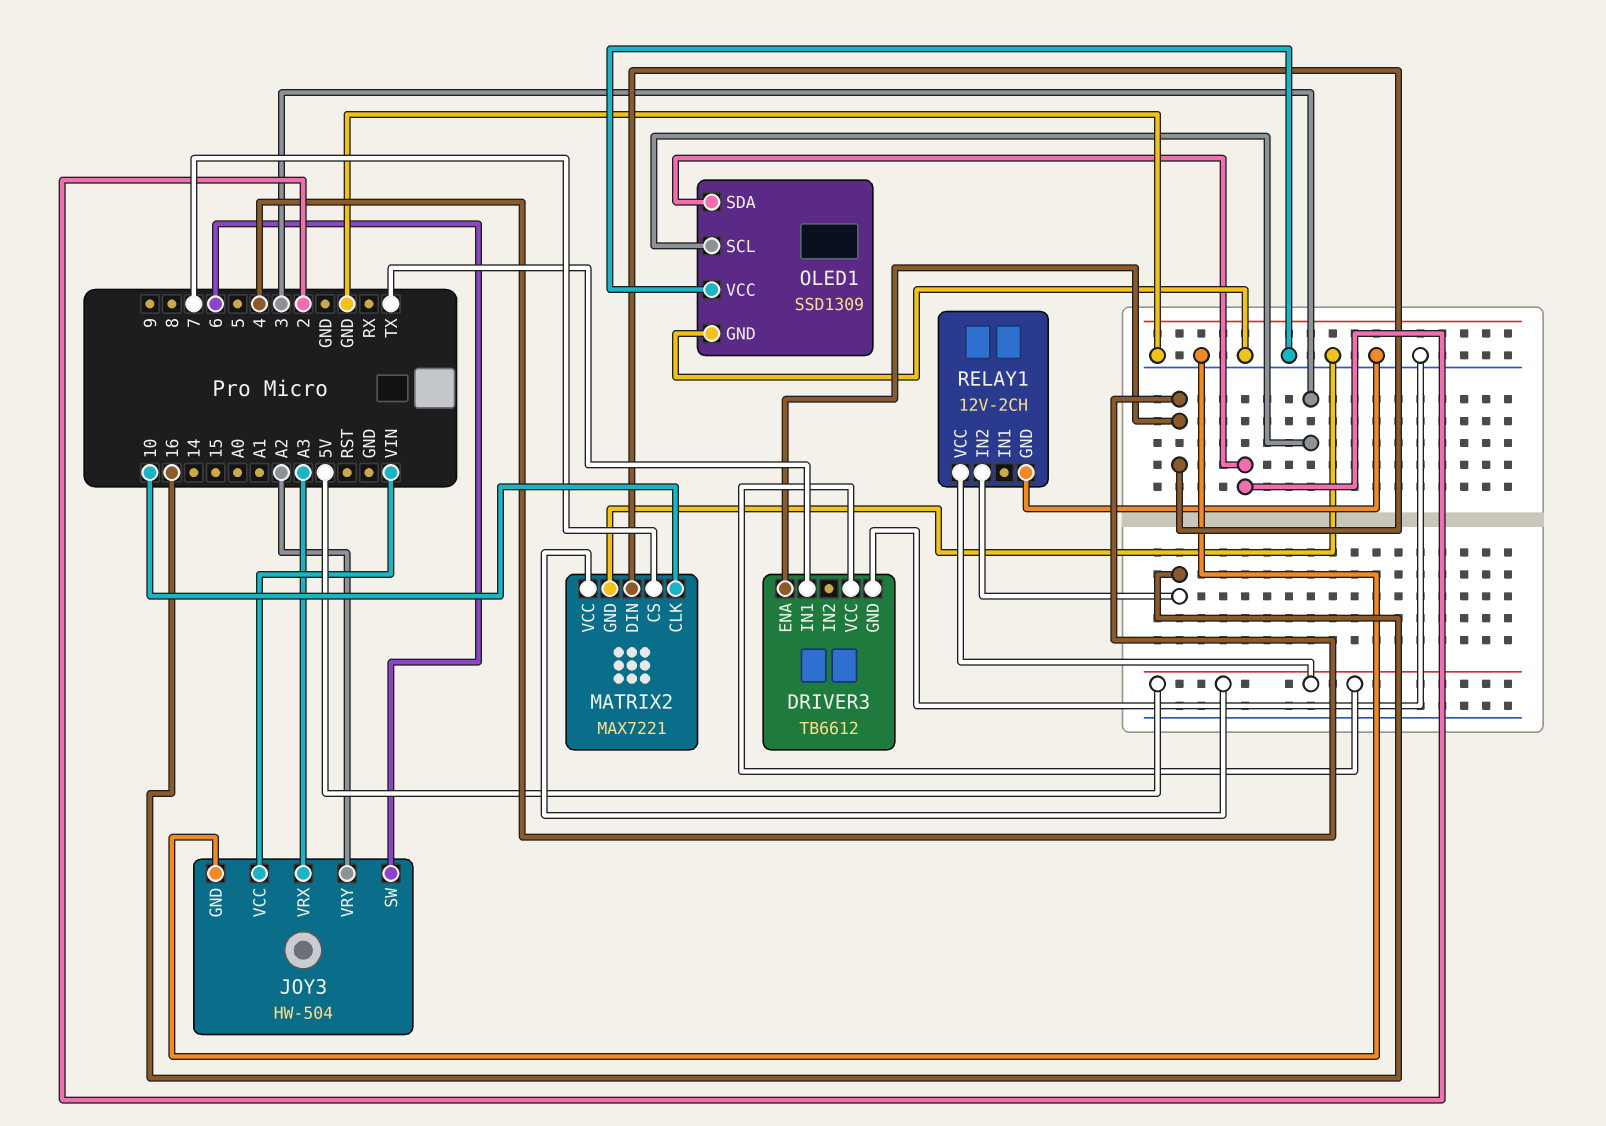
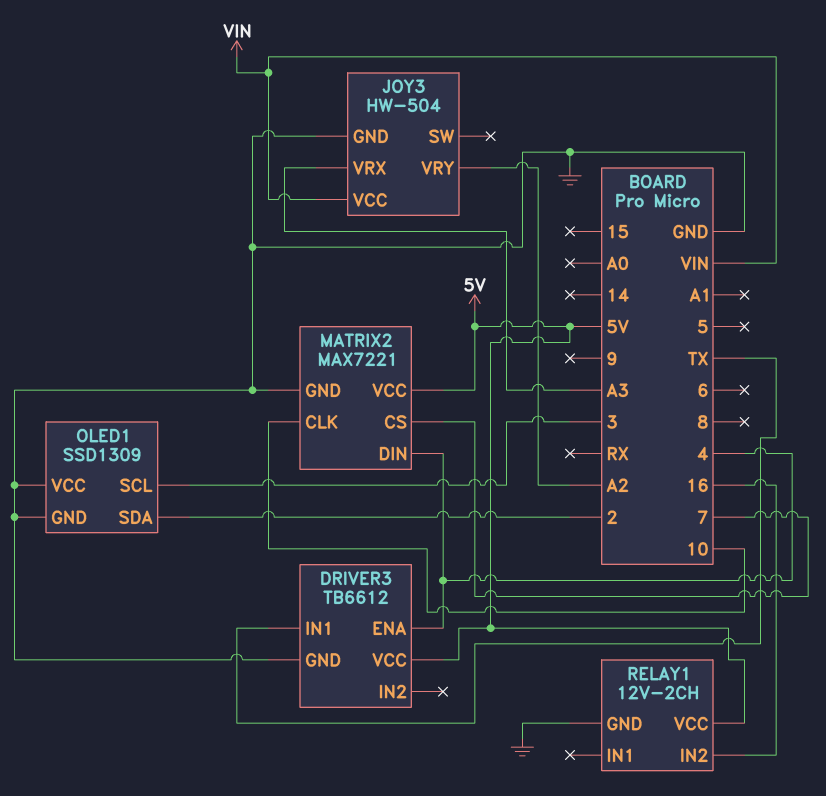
JOY3 pin SW: 6 -> none

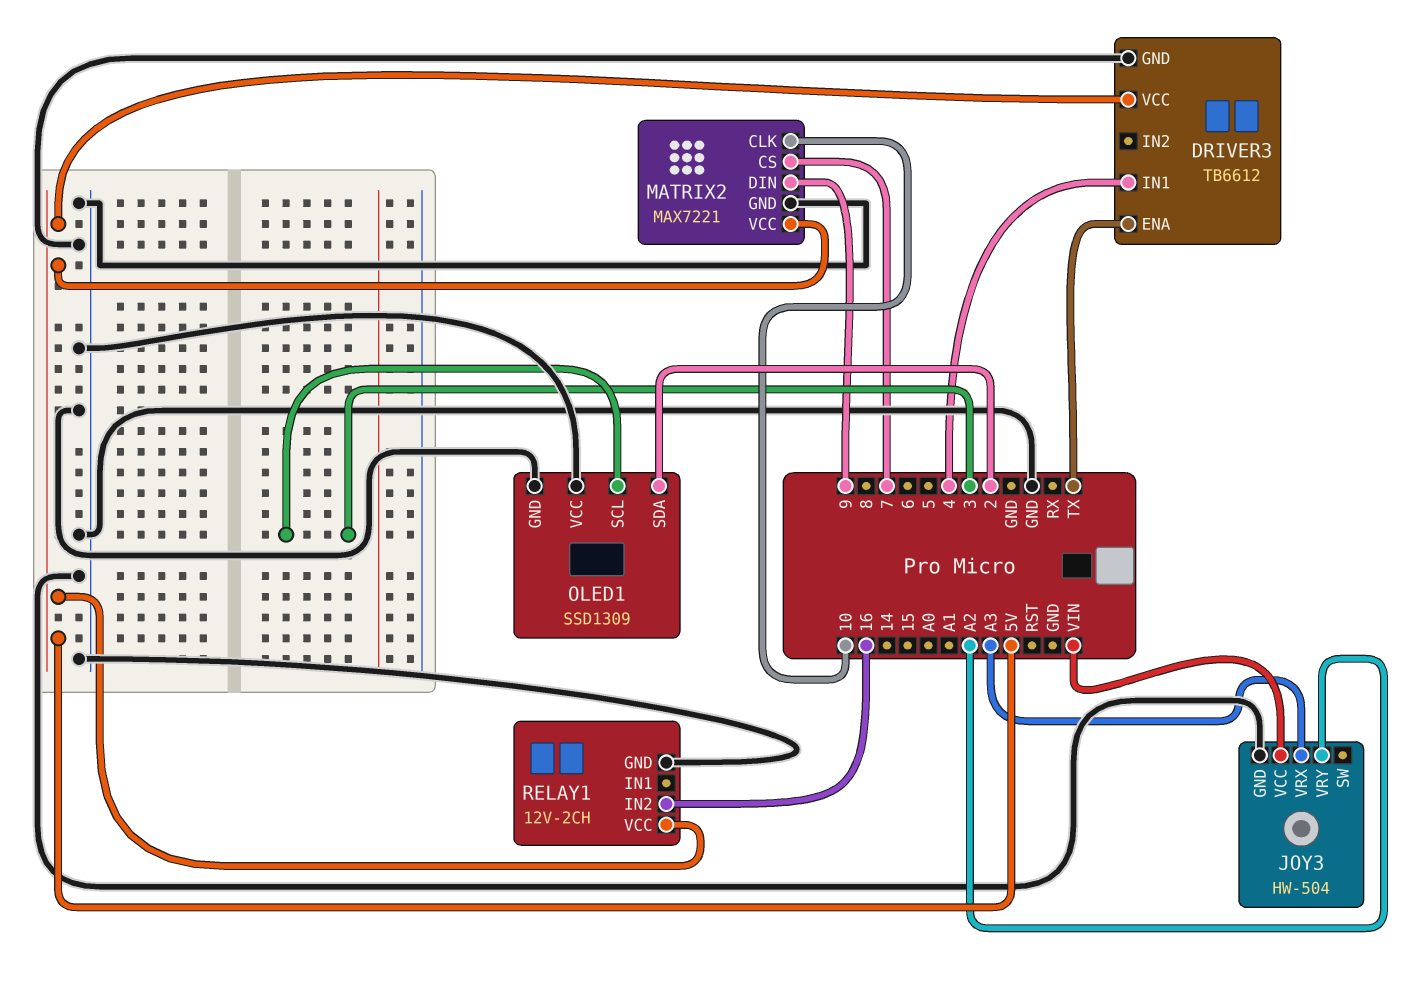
DRIVER3 pin ENA: 4 -> TX
DRIVER3 pin IN1: TX -> 4
MATRIX2 pin DIN: 4 -> 9

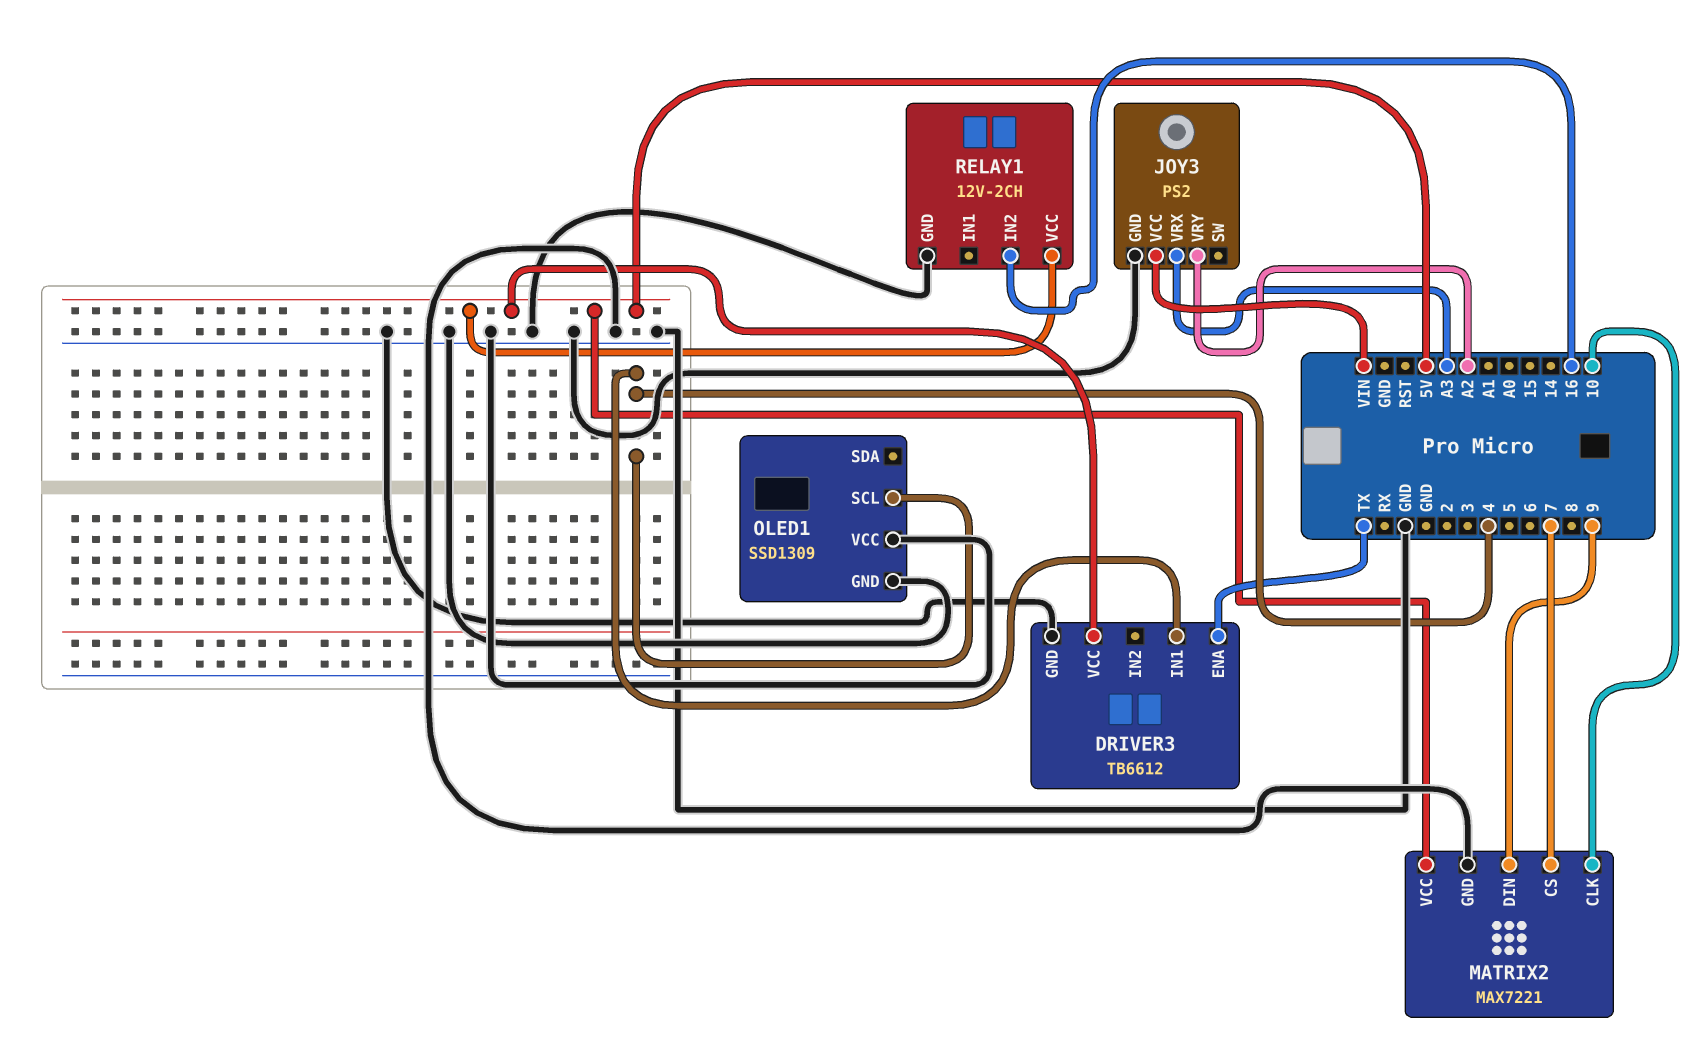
JOY3: HW-504 -> PS2
OLED1 pin SCL: 3 -> 4
OLED1 pin SDA: 2 -> none

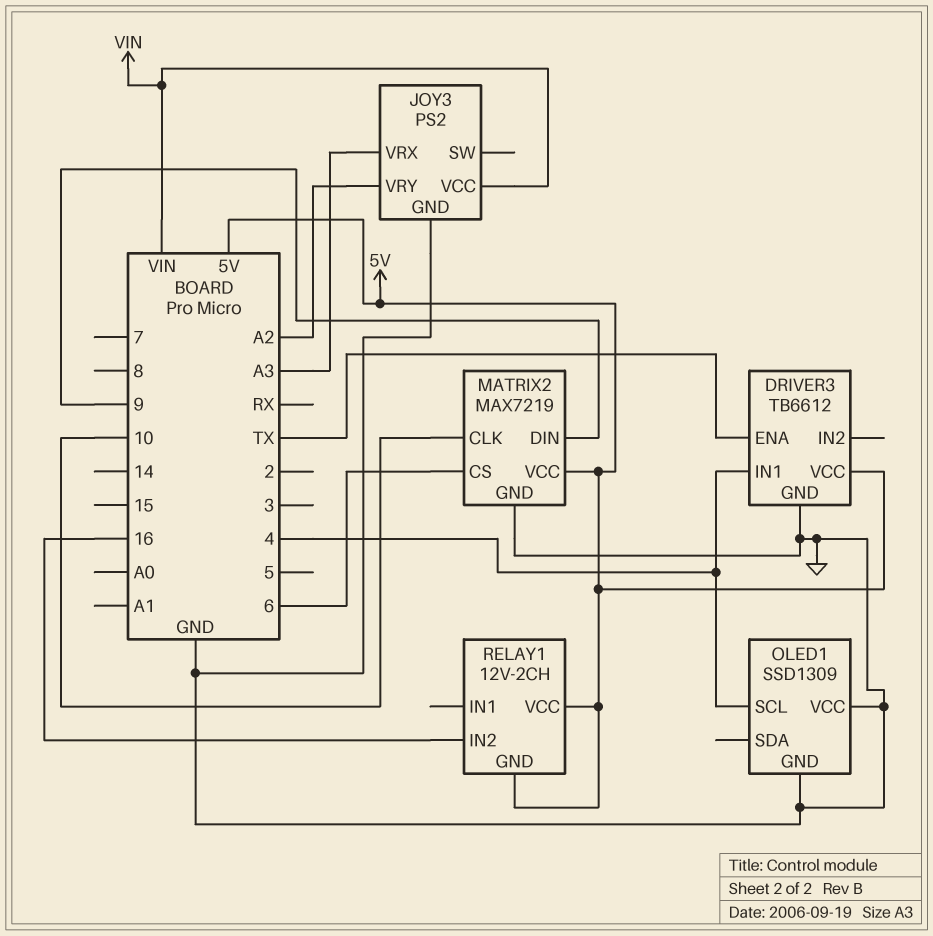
MATRIX2: MAX7221 -> MAX7219
MATRIX2 pin CS: 7 -> 6
RELAY1 pin GND: GND -> 5V

